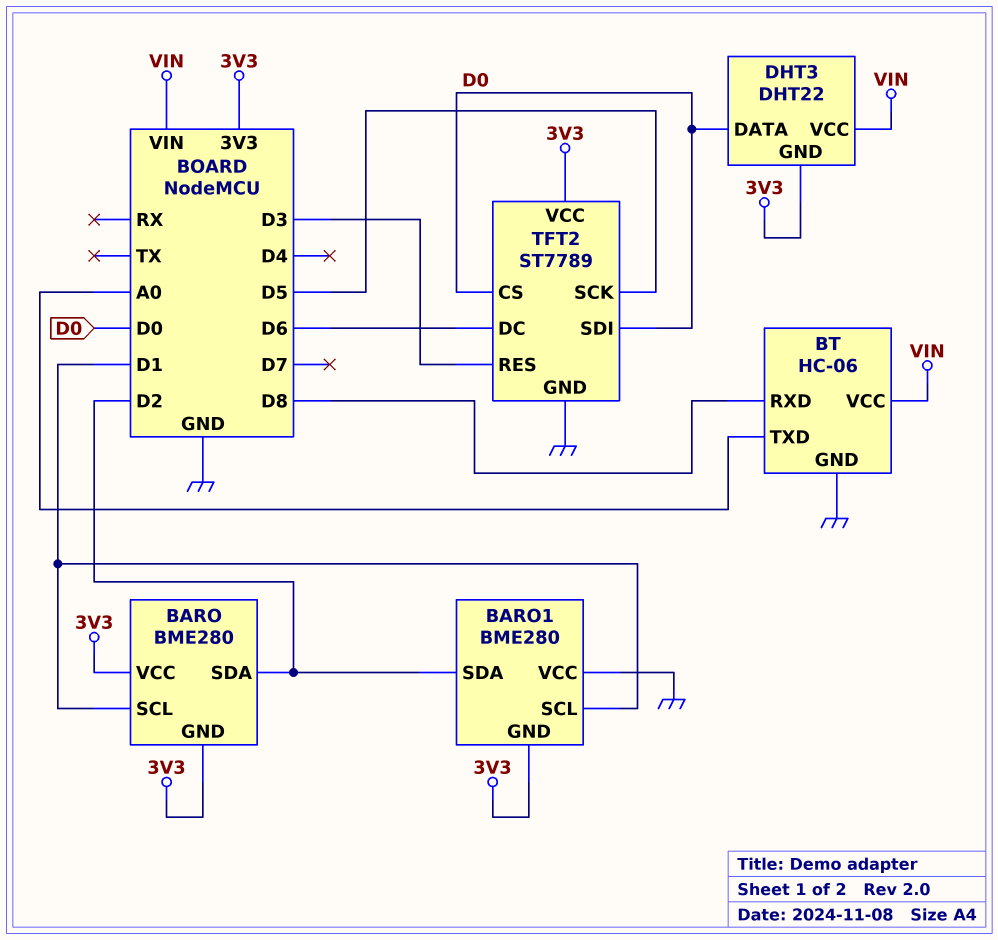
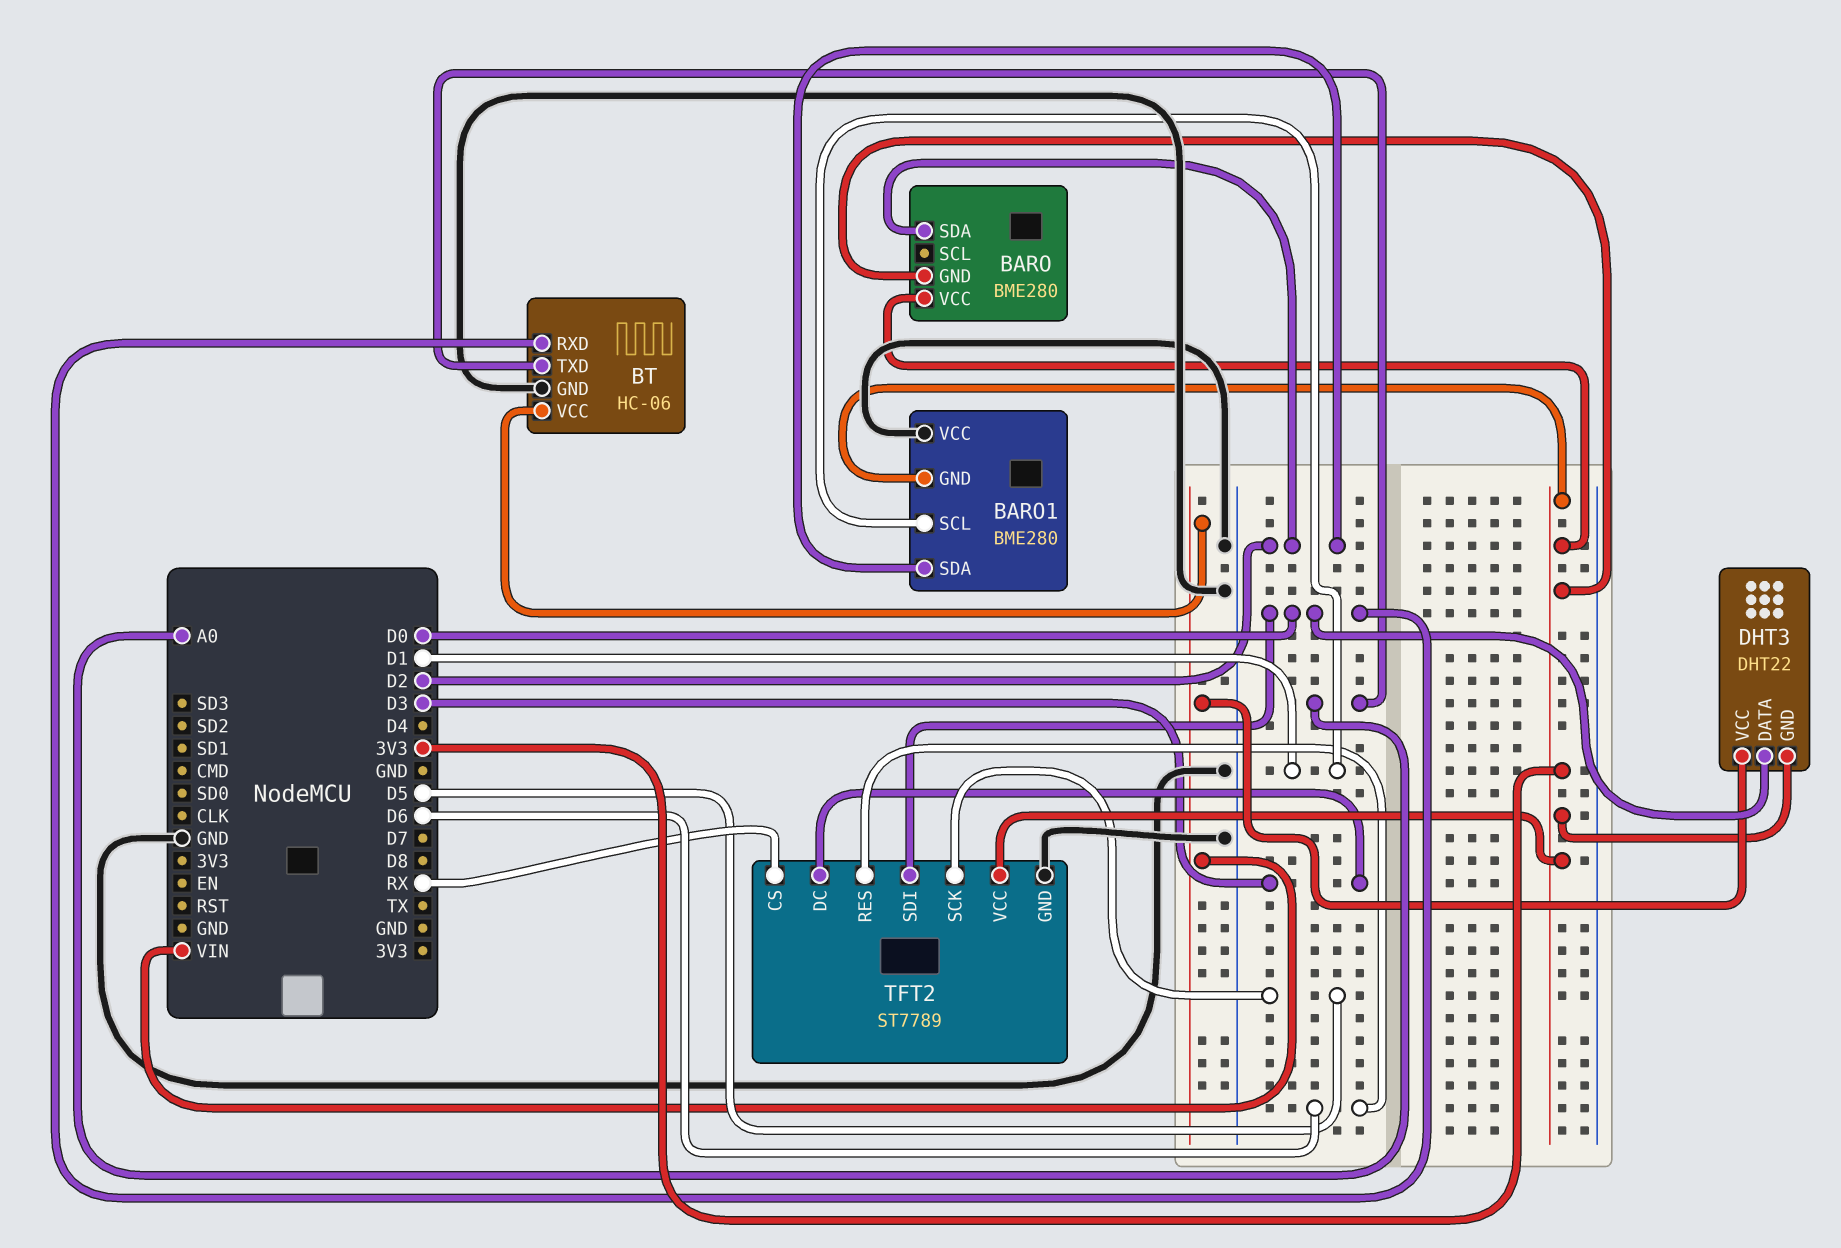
BARO pin SCL: D1 -> none
BT pin RXD: D8 -> D0
TFT2 pin CS: D0 -> RX
TFT2 pin DC: D6 -> D3
TFT2 pin RES: D3 -> D6

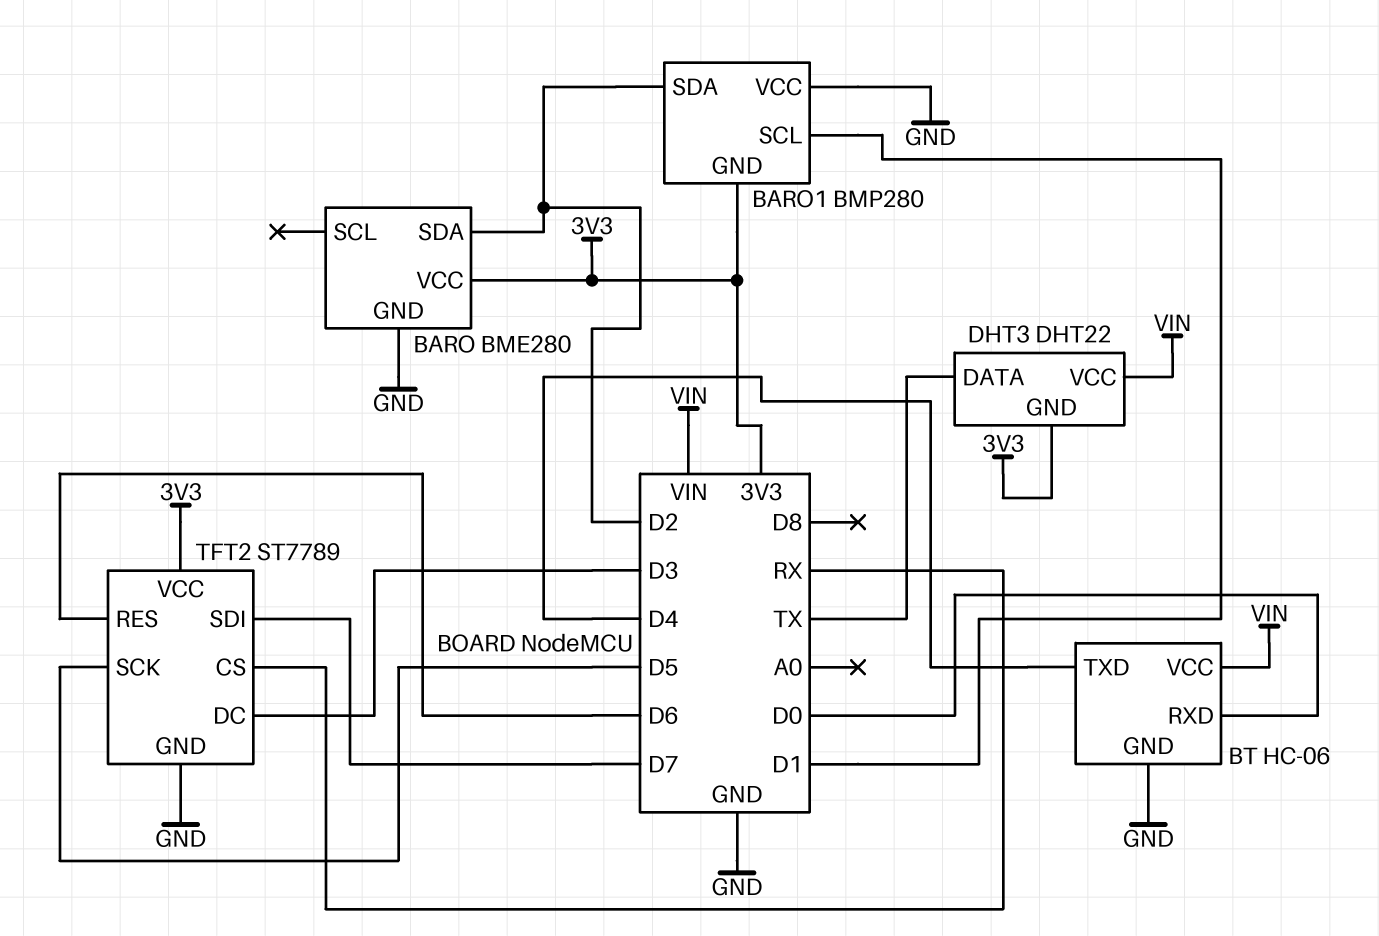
BARO pin GND: 3V3 -> GND
BARO1: BME280 -> BMP280
BT pin TXD: A0 -> D4
DHT3 pin DATA: D0 -> TX
TFT2 pin SDI: D0 -> D7

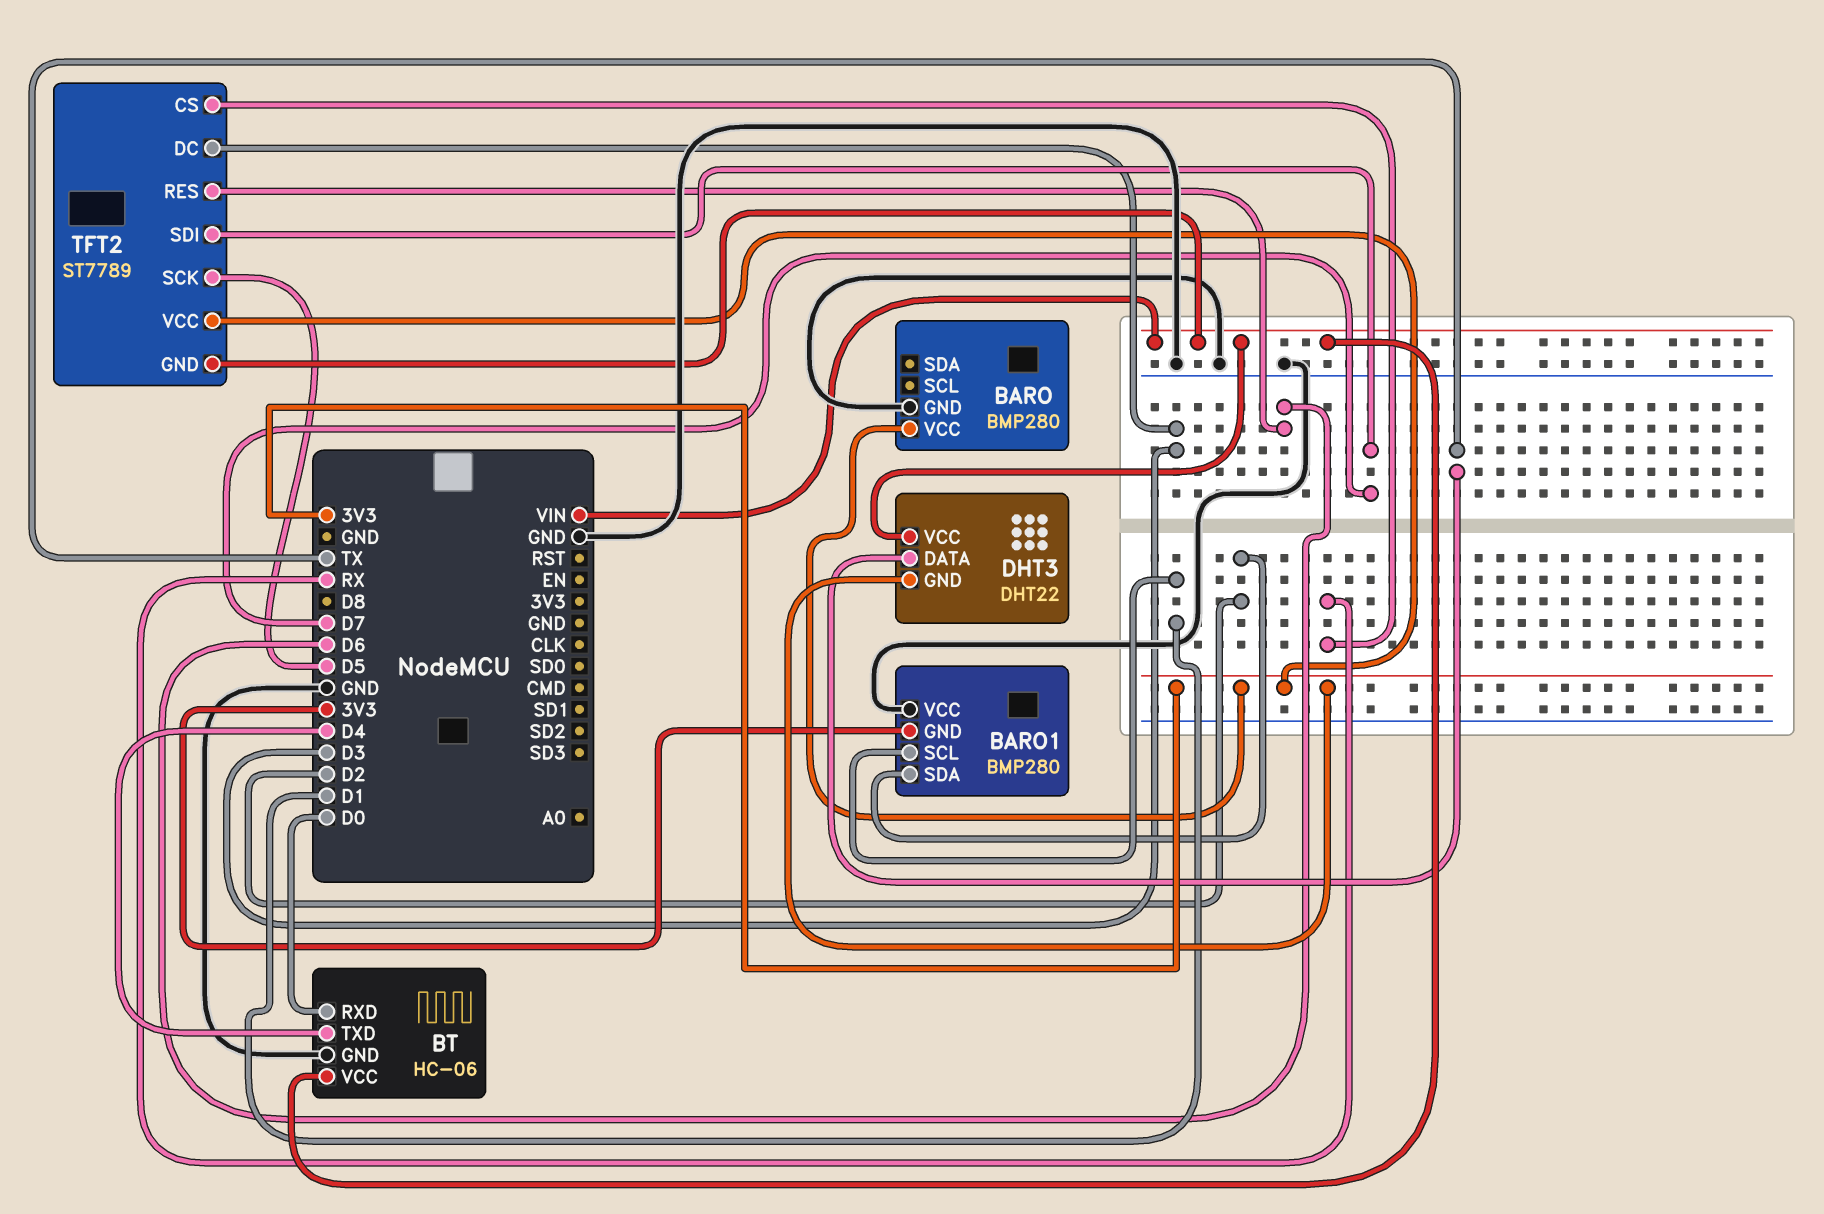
BARO: BME280 -> BMP280
BARO pin SDA: D2 -> none
TFT2 pin GND: GND -> VIN

